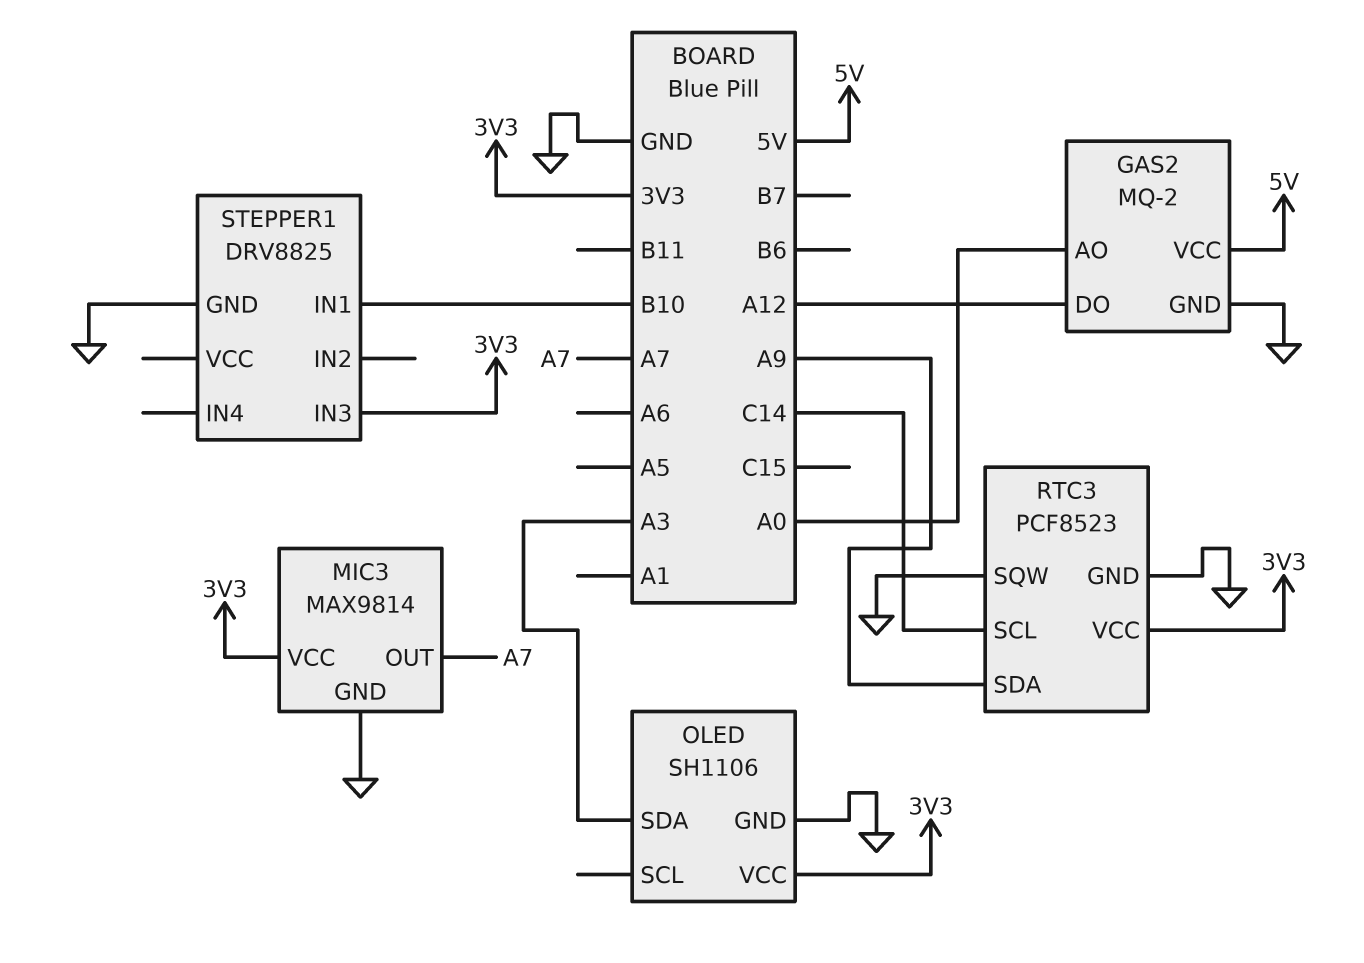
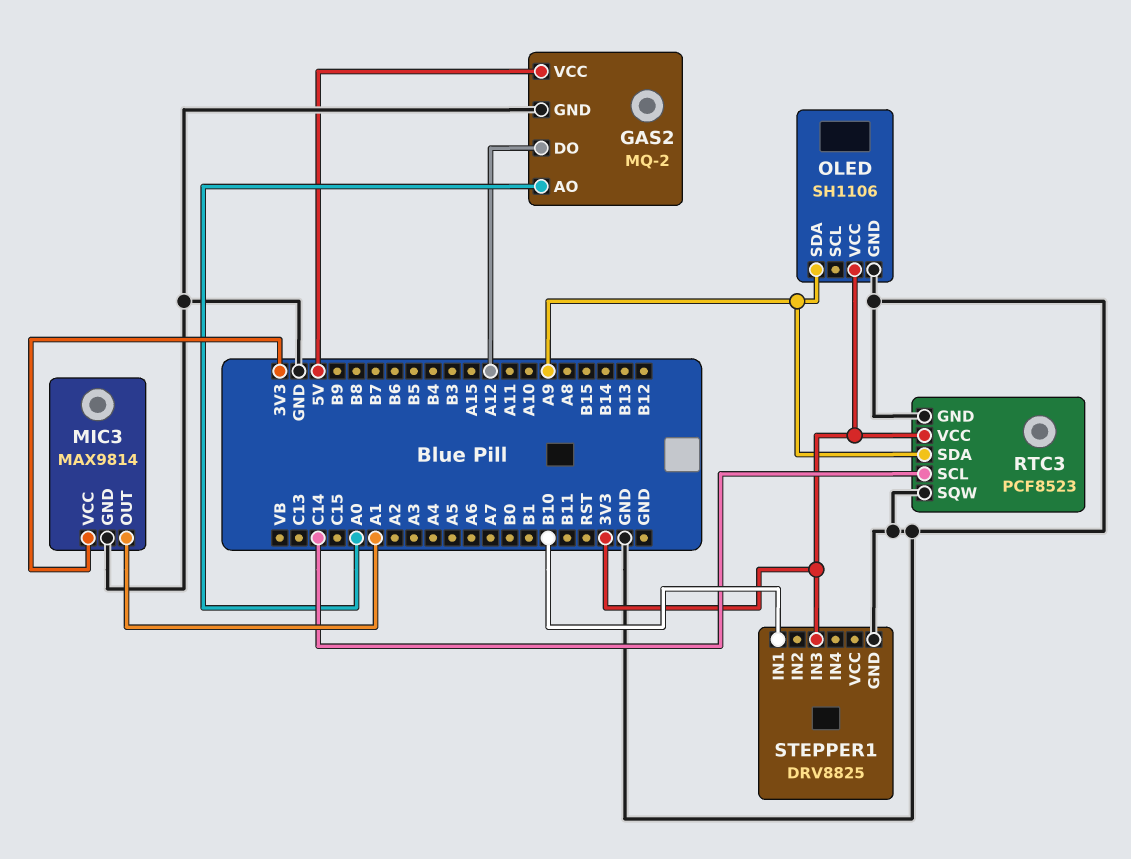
MIC3 pin OUT: A7 -> A1
OLED pin SDA: A3 -> A9

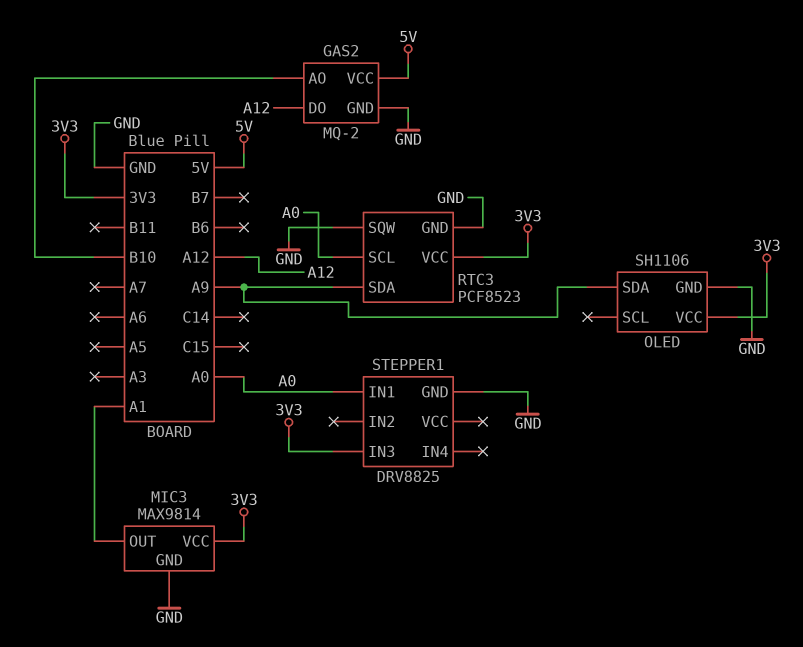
GAS2 pin AO: A0 -> B10
RTC3 pin SCL: C14 -> A0
STEPPER1 pin IN1: B10 -> A0

